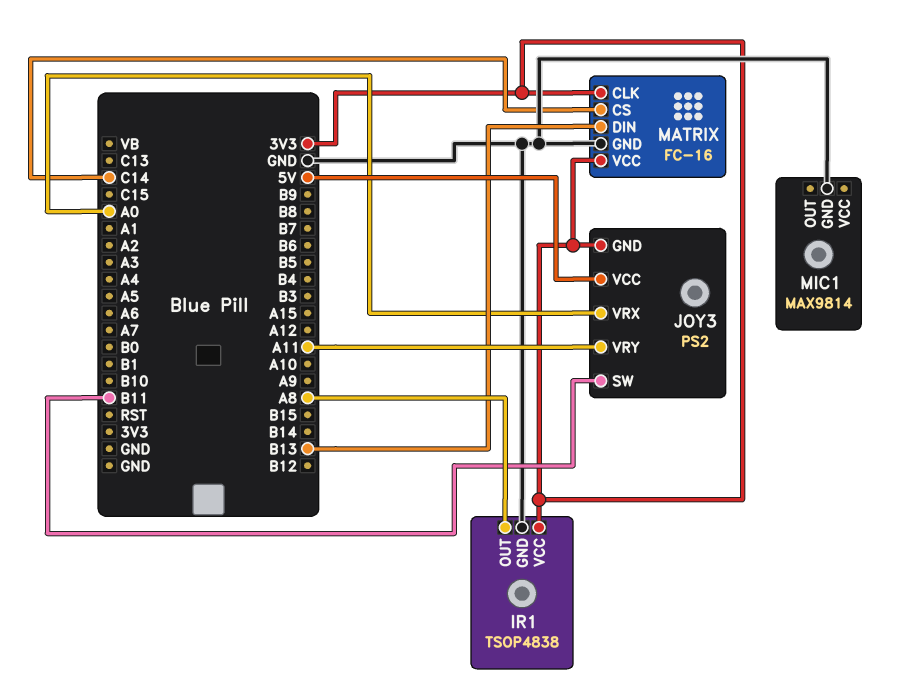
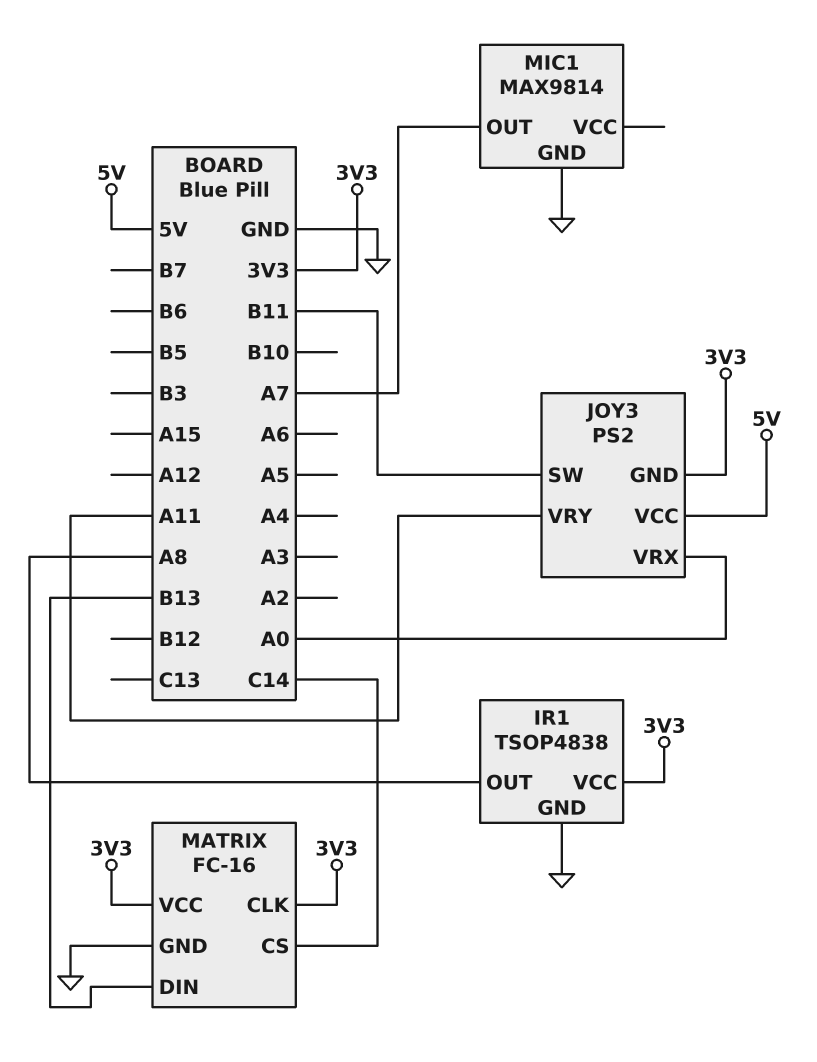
MIC1 pin OUT: none -> A7

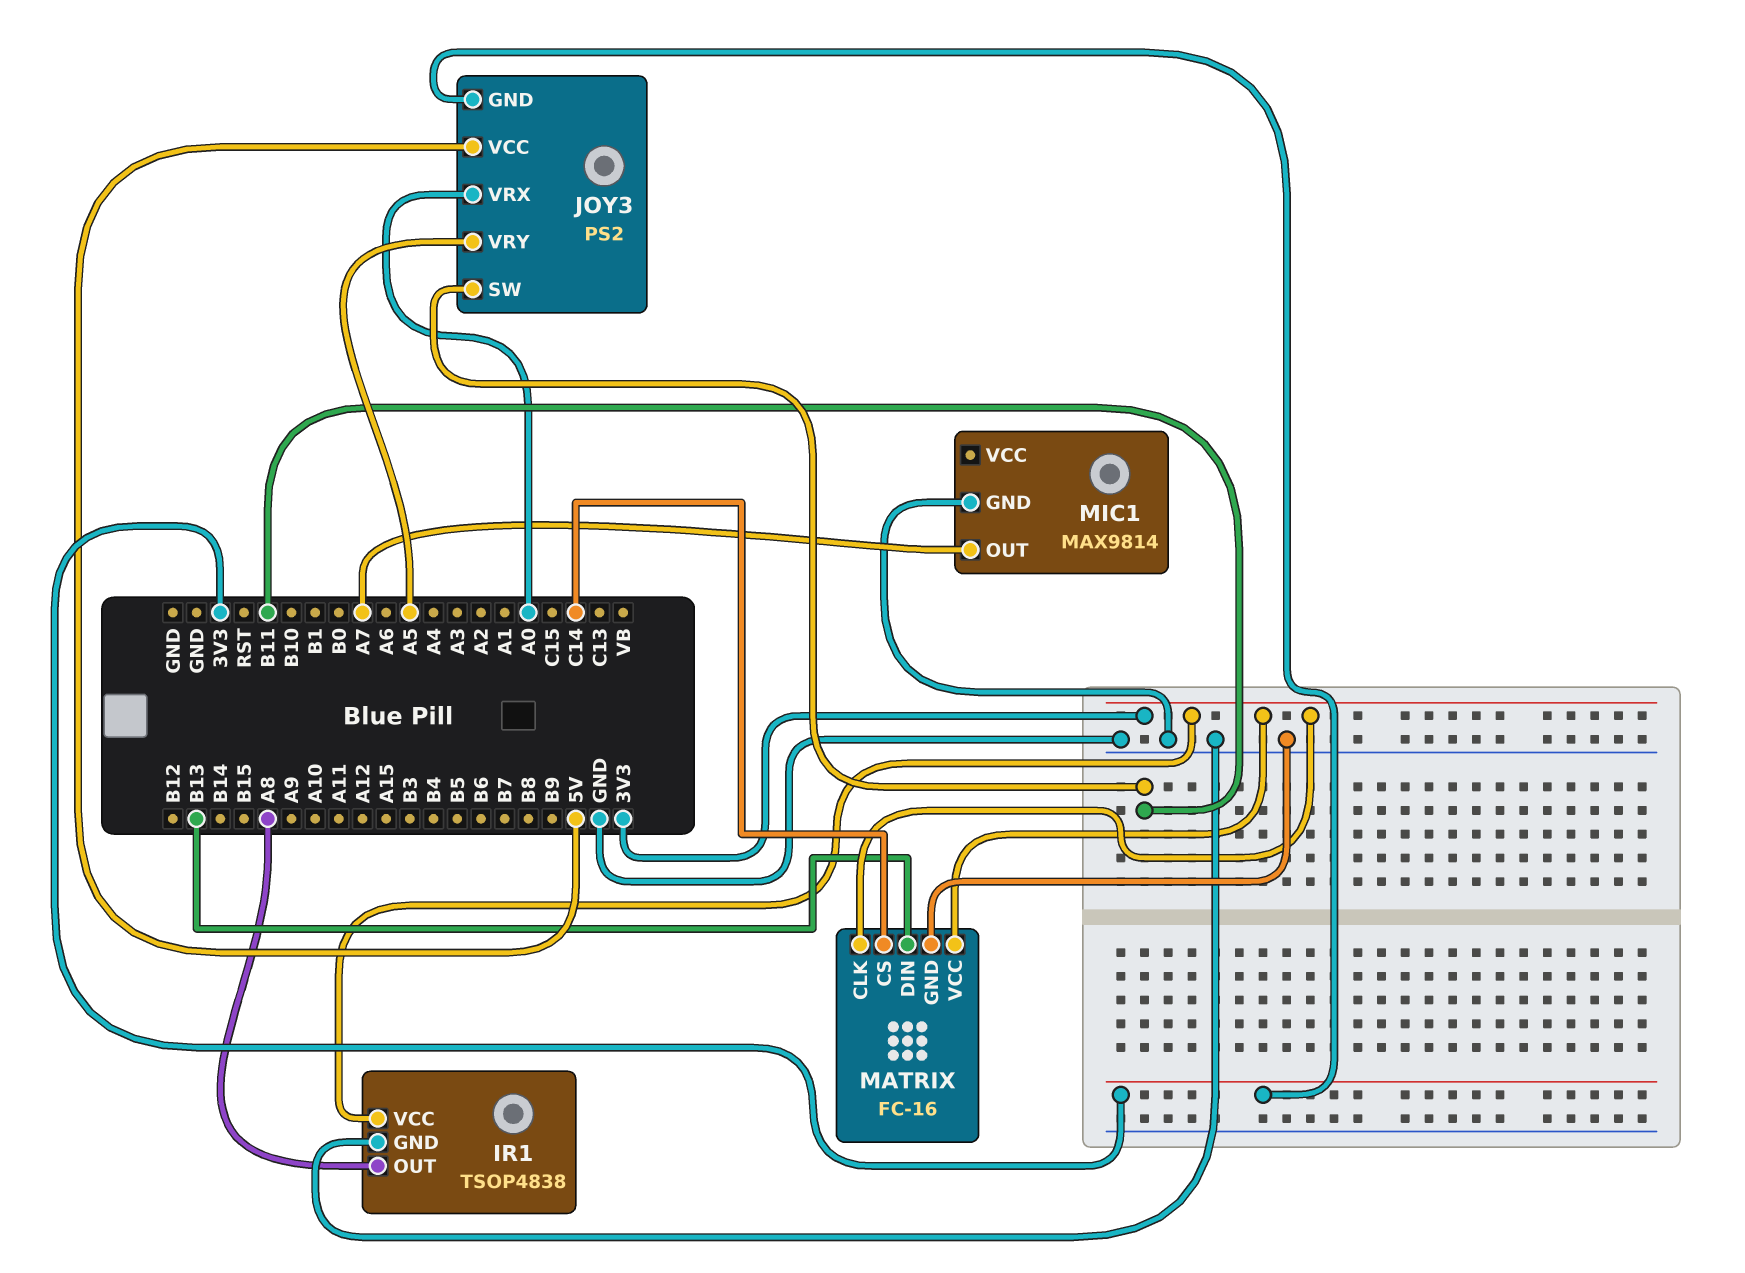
JOY3 pin VRY: A11 -> A5

